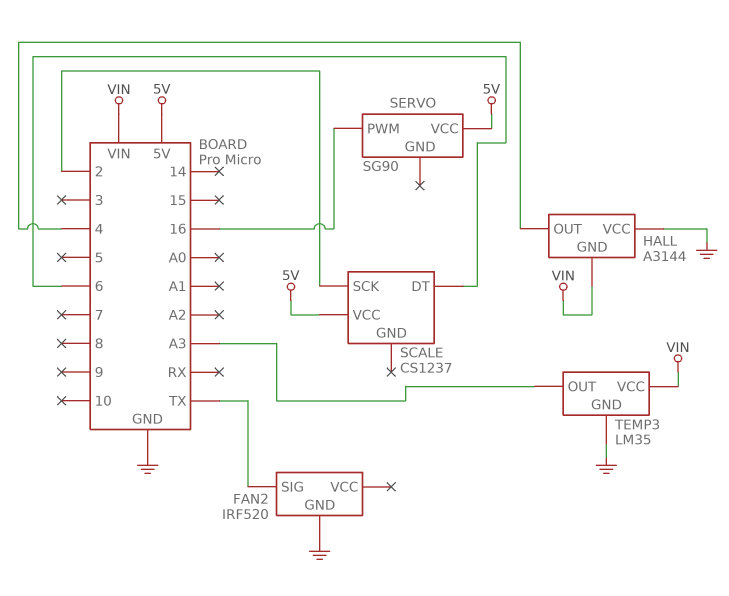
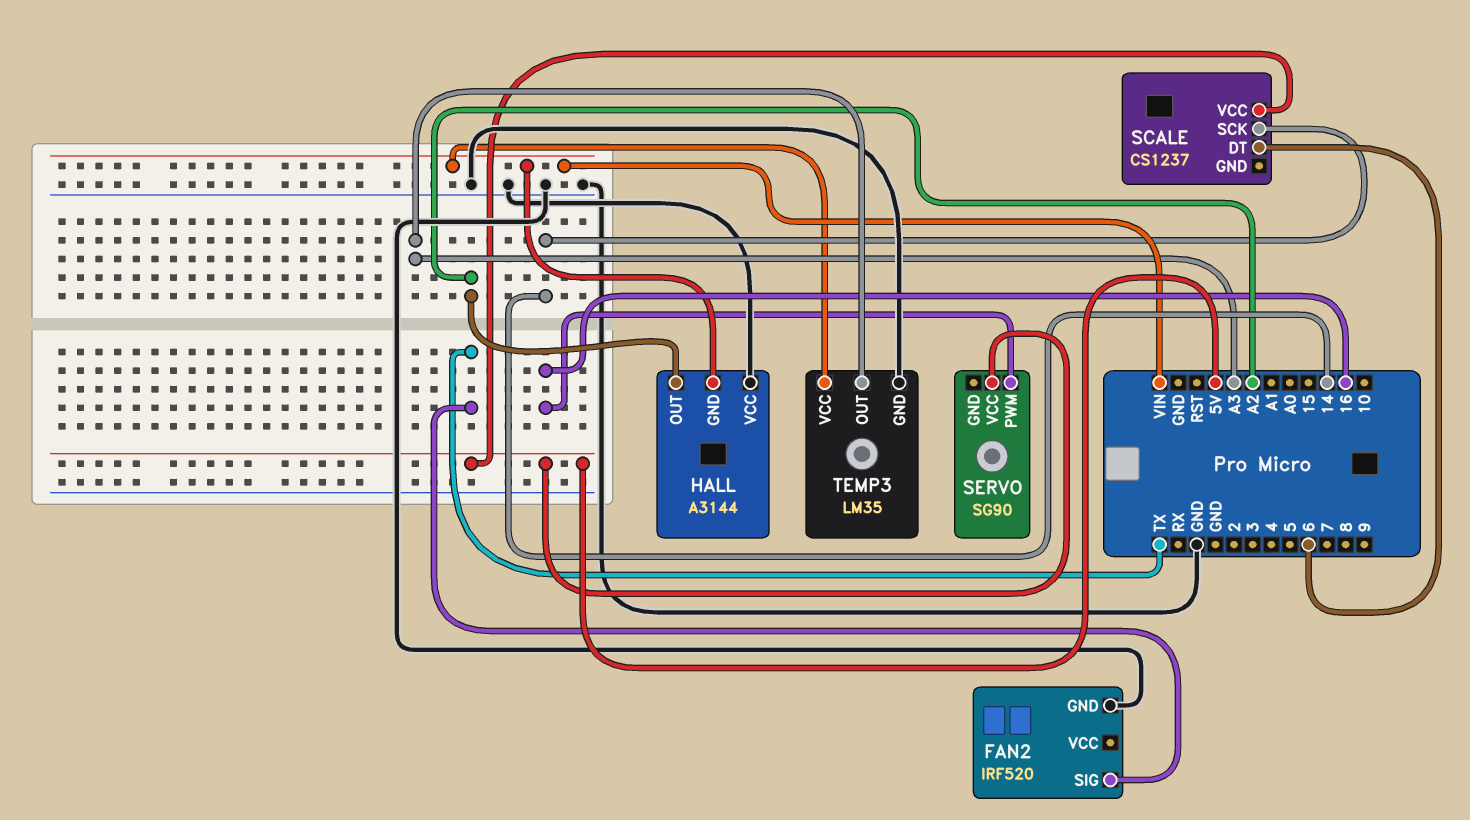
HALL pin OUT: 4 -> A2
SCALE pin SCK: 2 -> 14

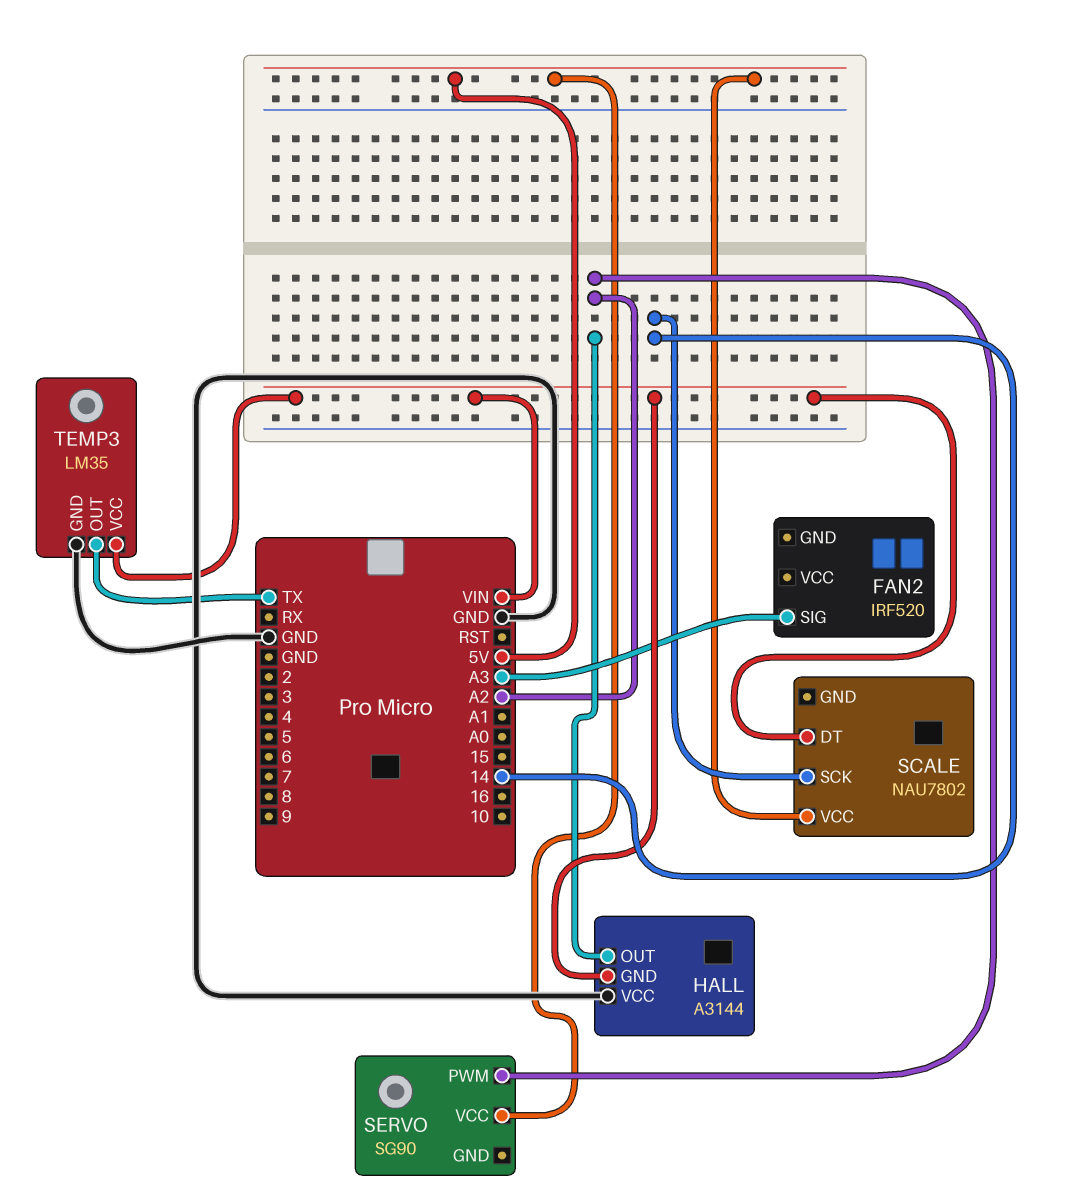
FAN2 pin GND: GND -> none
FAN2 pin SIG: TX -> A3
SCALE: CS1237 -> NAU7802
SCALE pin DT: 6 -> VIN
SERVO pin PWM: 16 -> A2
TEMP3 pin OUT: A3 -> TX

